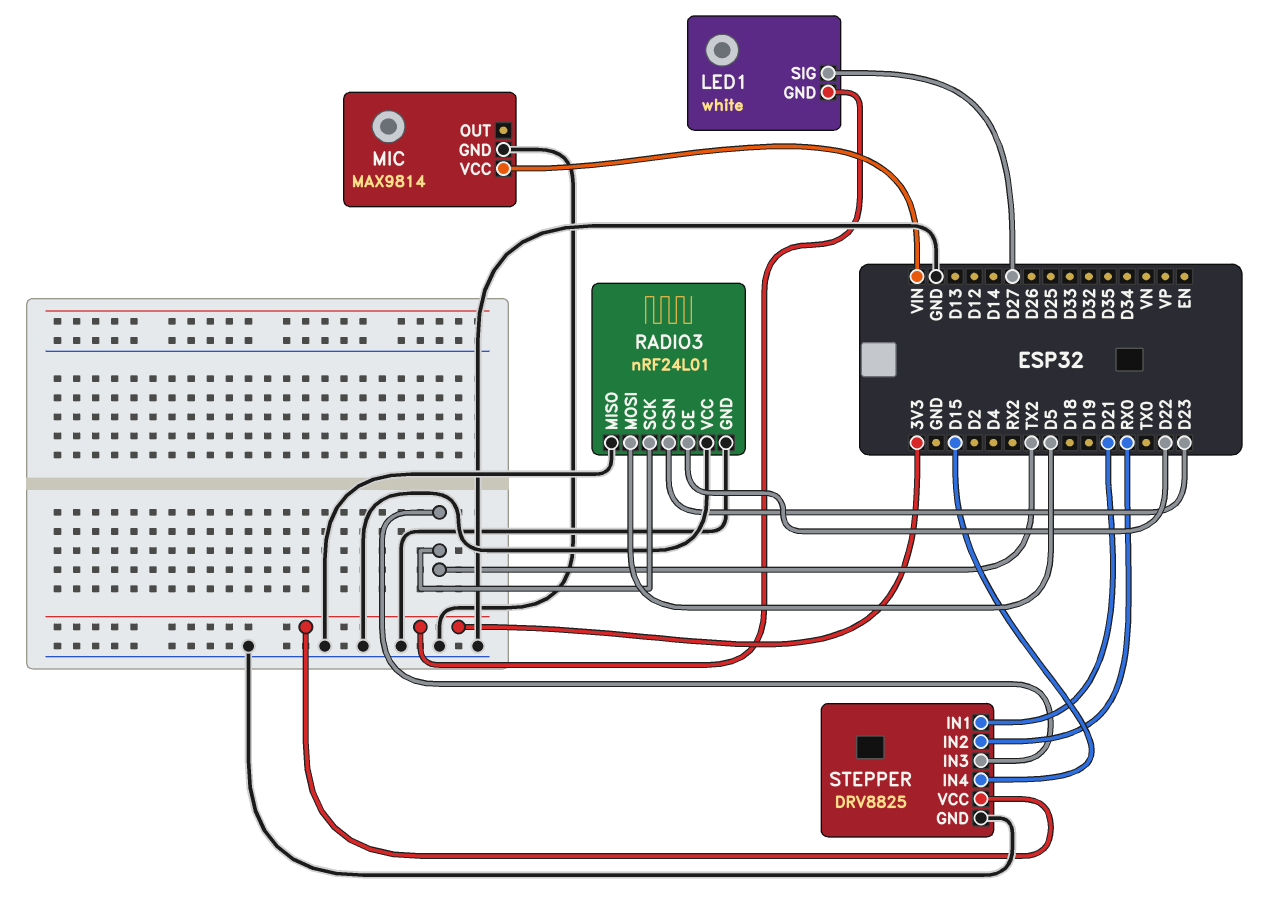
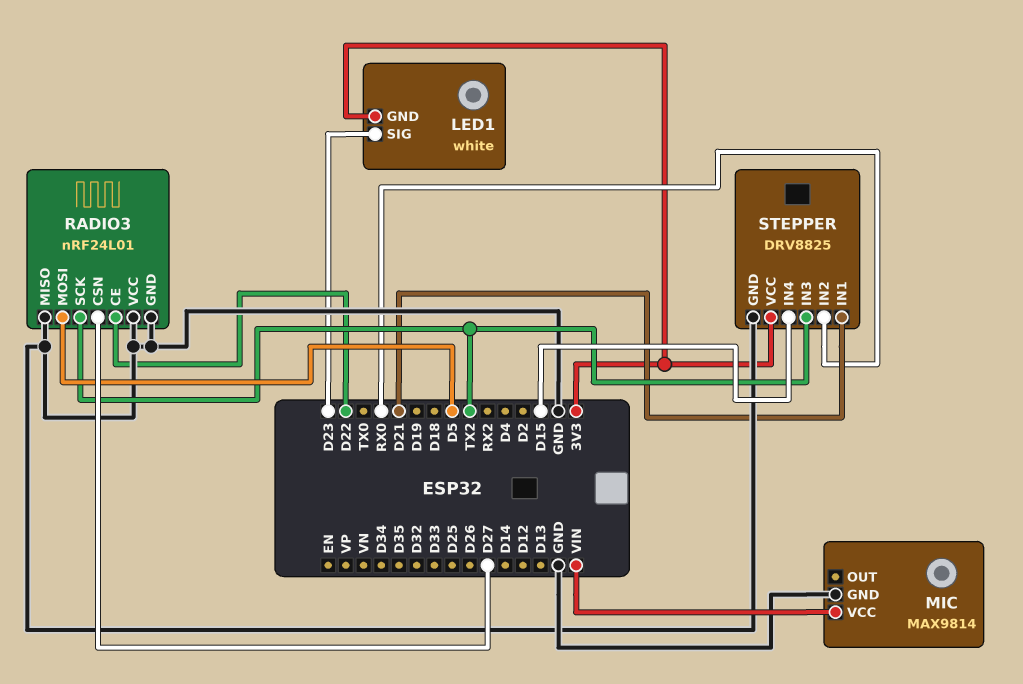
LED1 pin SIG: D27 -> D23
RADIO3 pin CSN: D23 -> D27

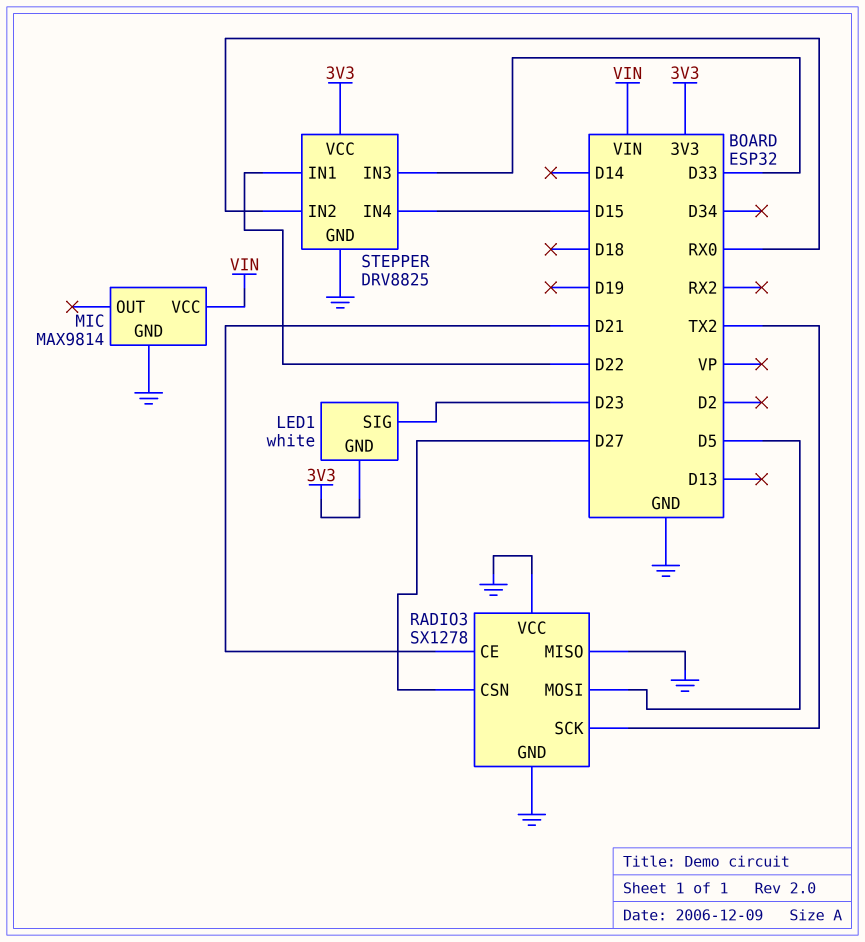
RADIO3: nRF24L01 -> SX1278
RADIO3 pin CE: D22 -> D21
STEPPER pin IN1: D21 -> D22
STEPPER pin IN3: TX2 -> D33

